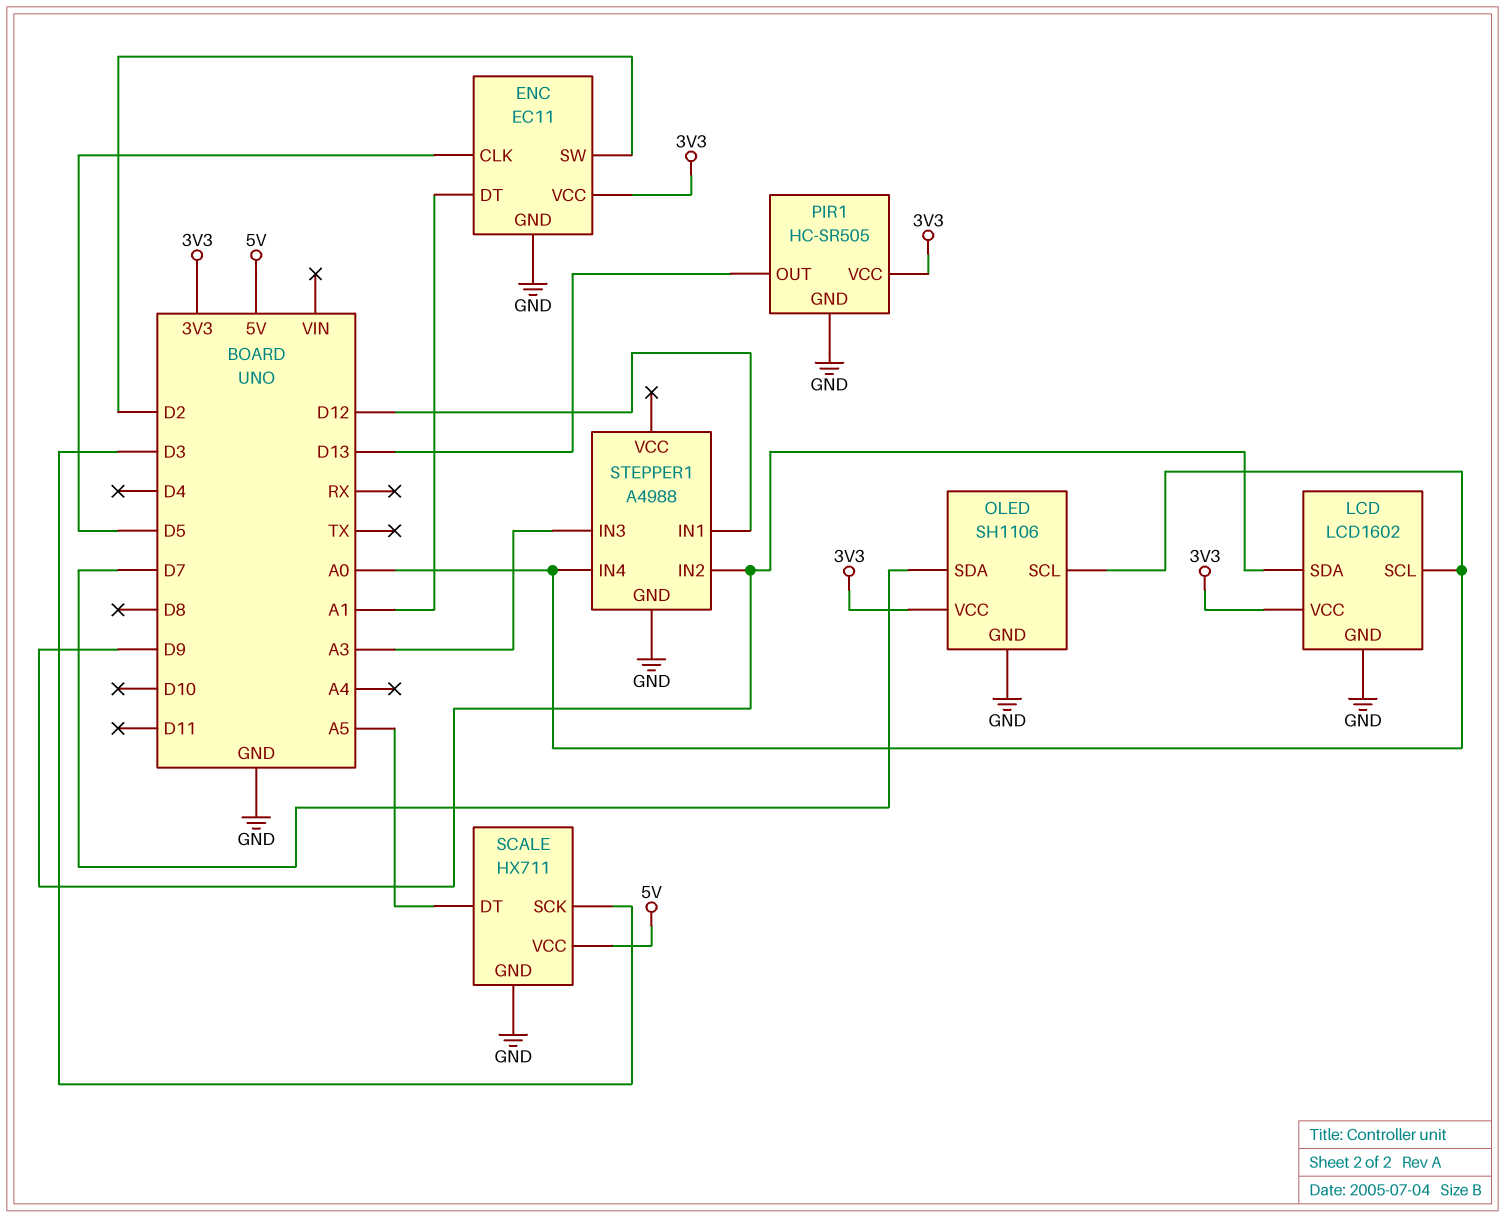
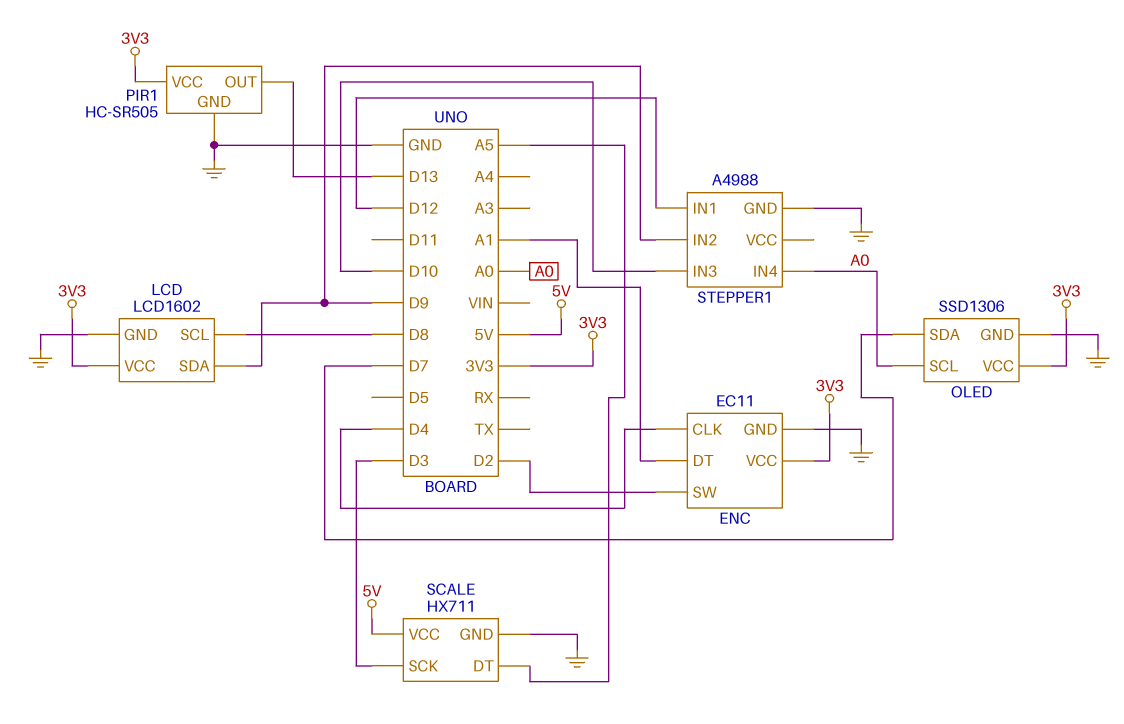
ENC pin CLK: D5 -> D4
LCD pin SCL: A0 -> D8
OLED: SH1106 -> SSD1306
STEPPER1 pin IN3: A3 -> D10

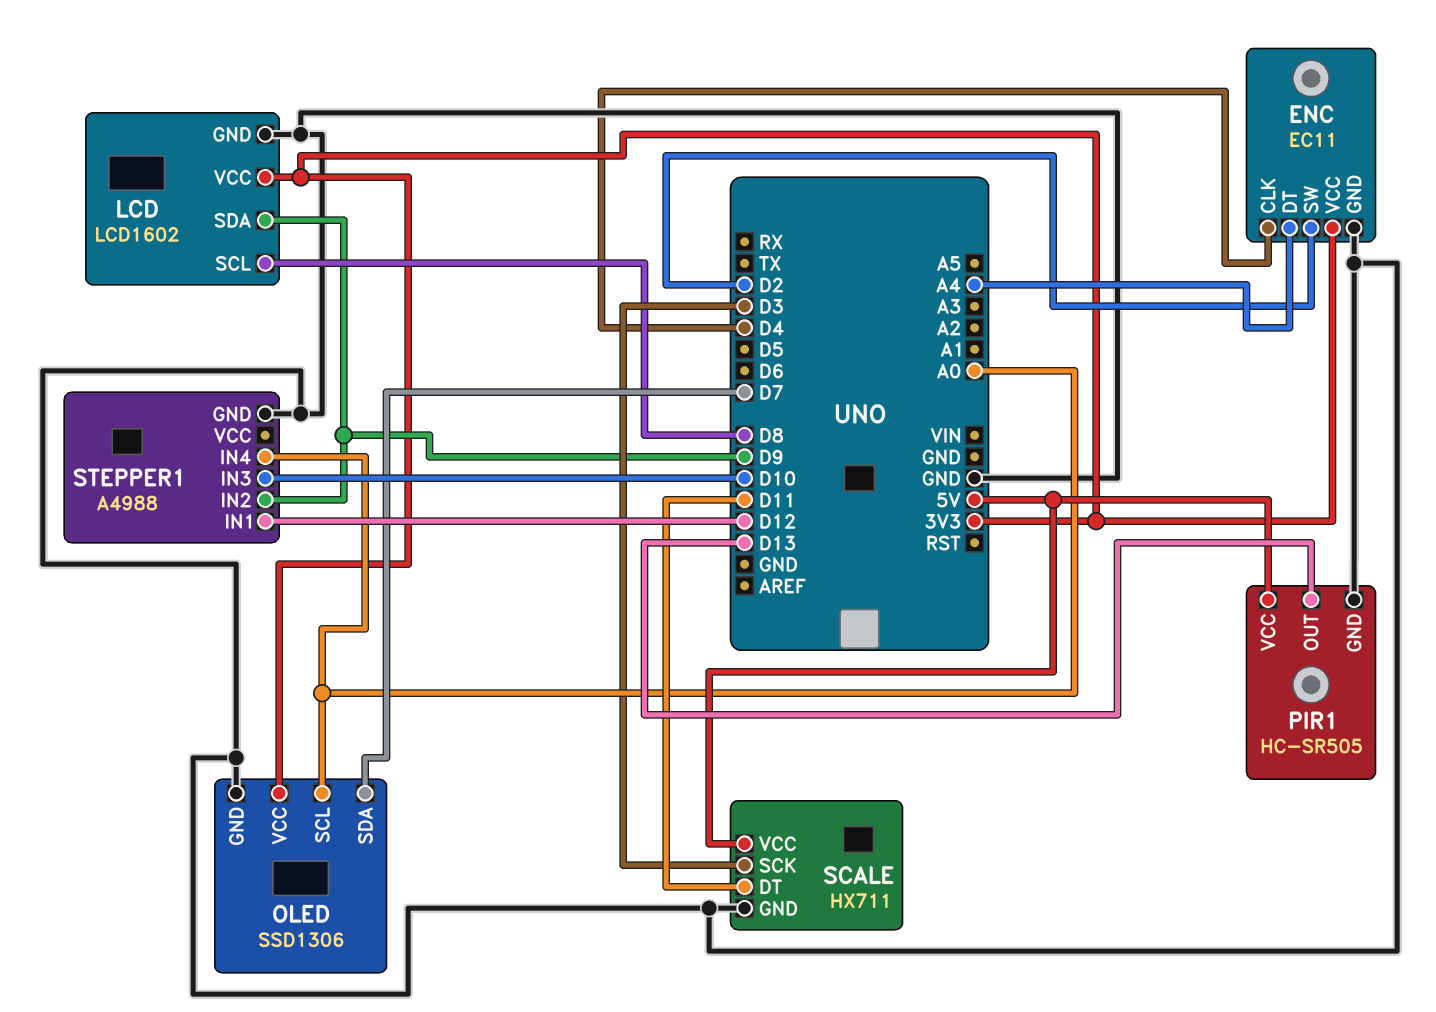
ENC pin DT: A1 -> A4
PIR1 pin VCC: 3V3 -> 5V
SCALE pin DT: A5 -> D11

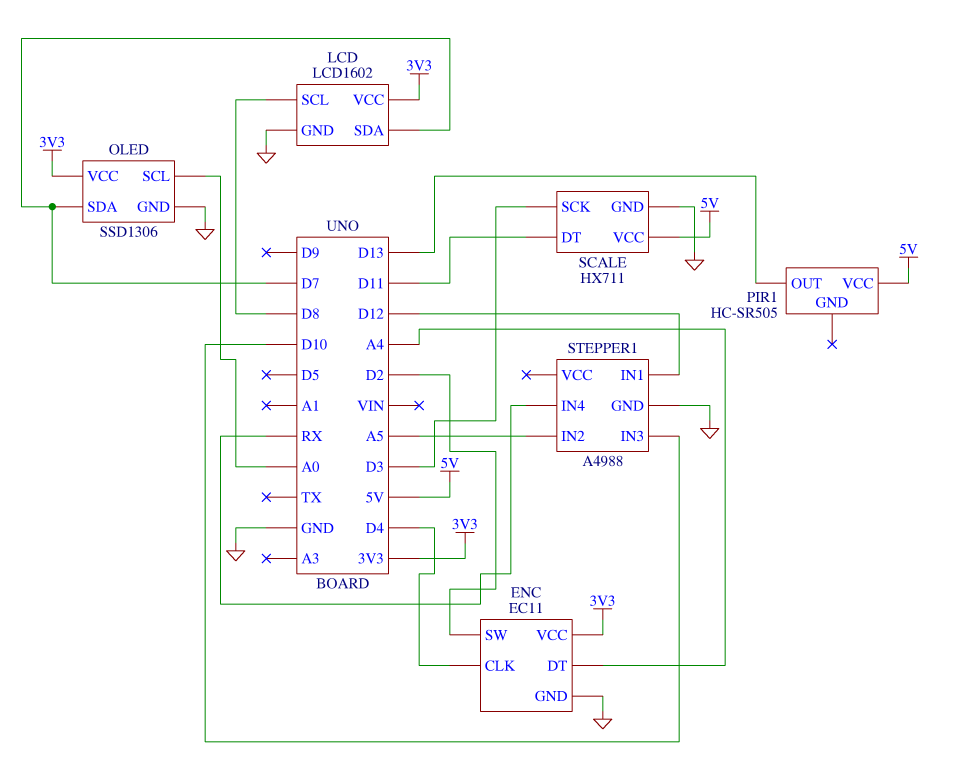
LCD pin SDA: D9 -> D7
PIR1 pin GND: GND -> none
STEPPER1 pin IN2: D9 -> A5
STEPPER1 pin IN4: A0 -> RX

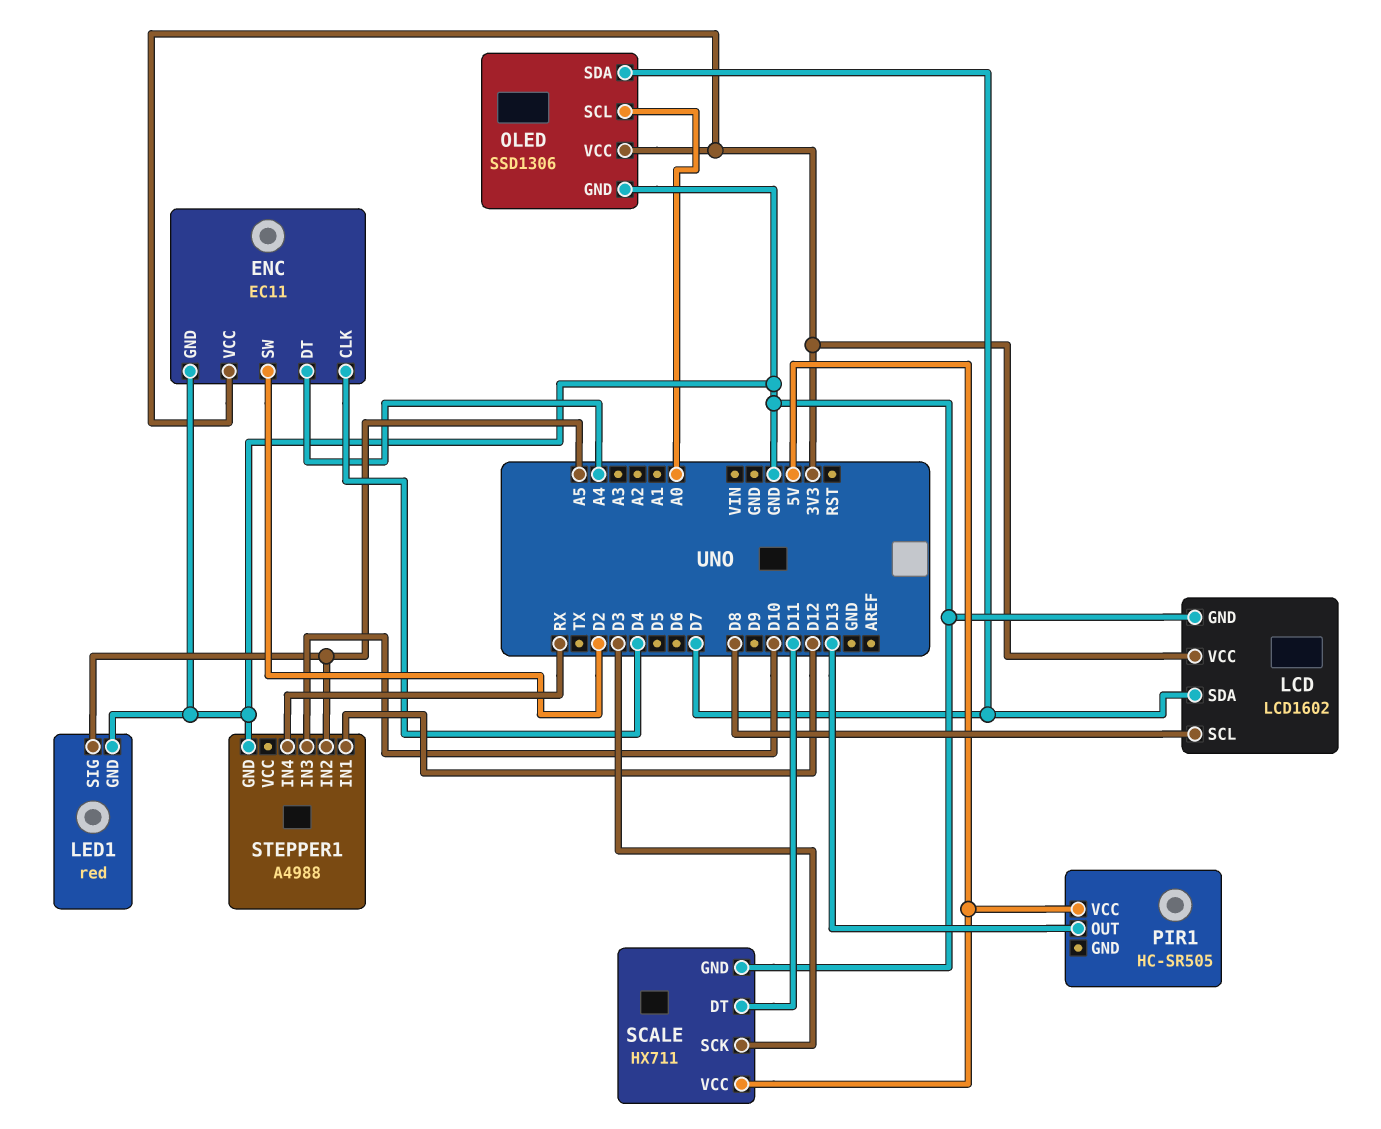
LED1: none -> red
LED1 pin GND: none -> GND
LED1 pin SIG: none -> A5

